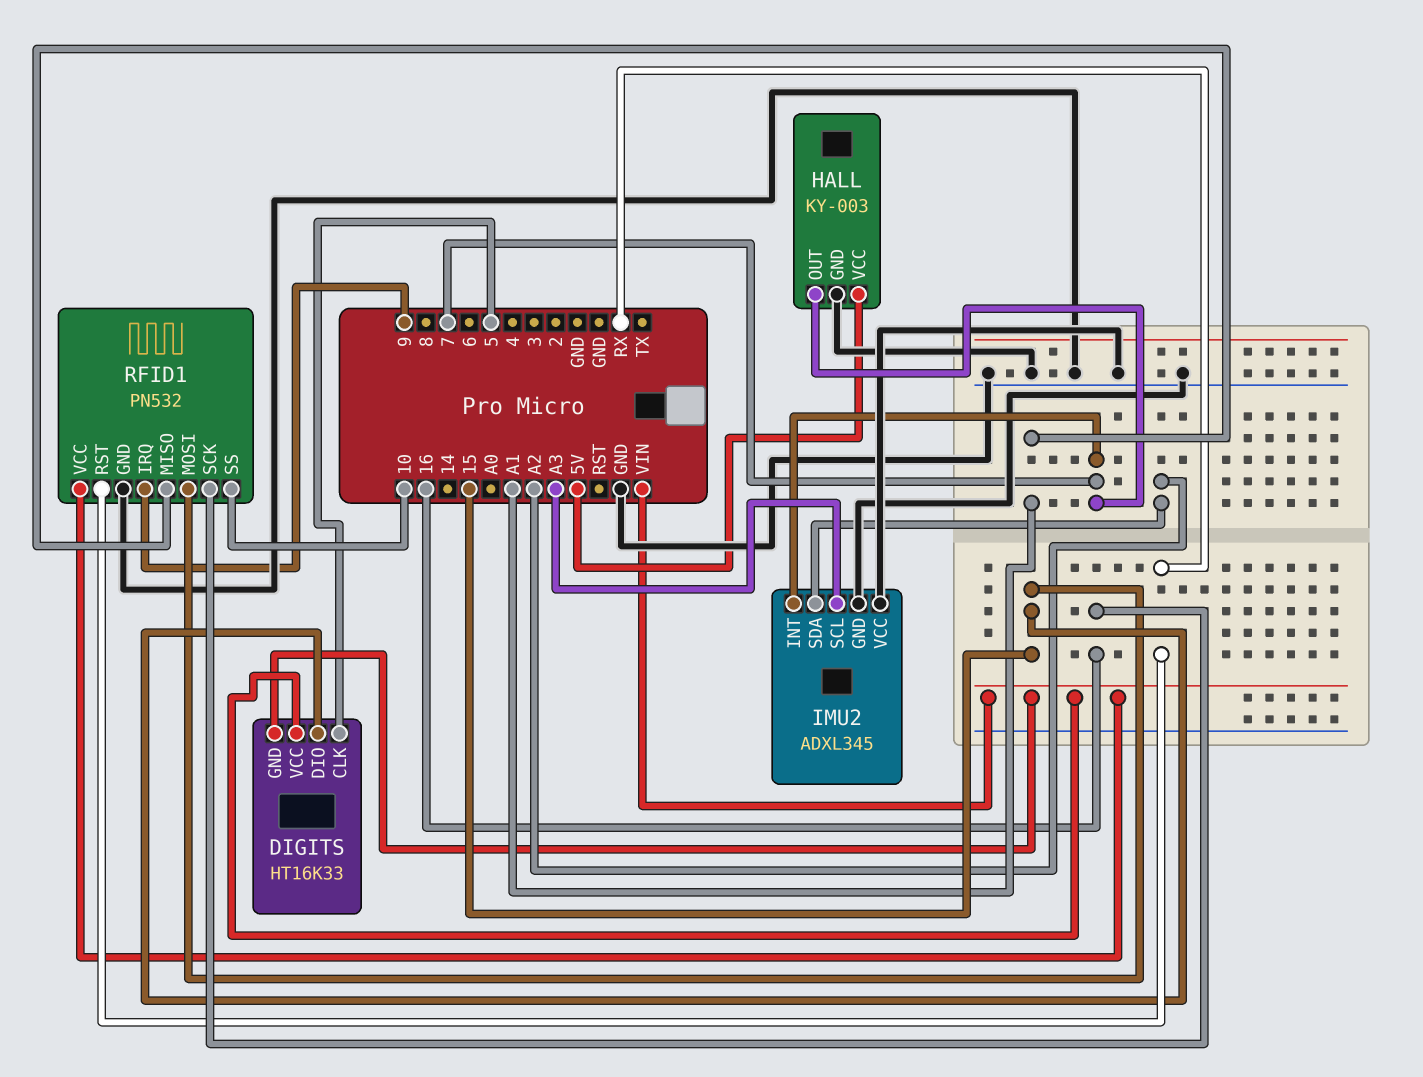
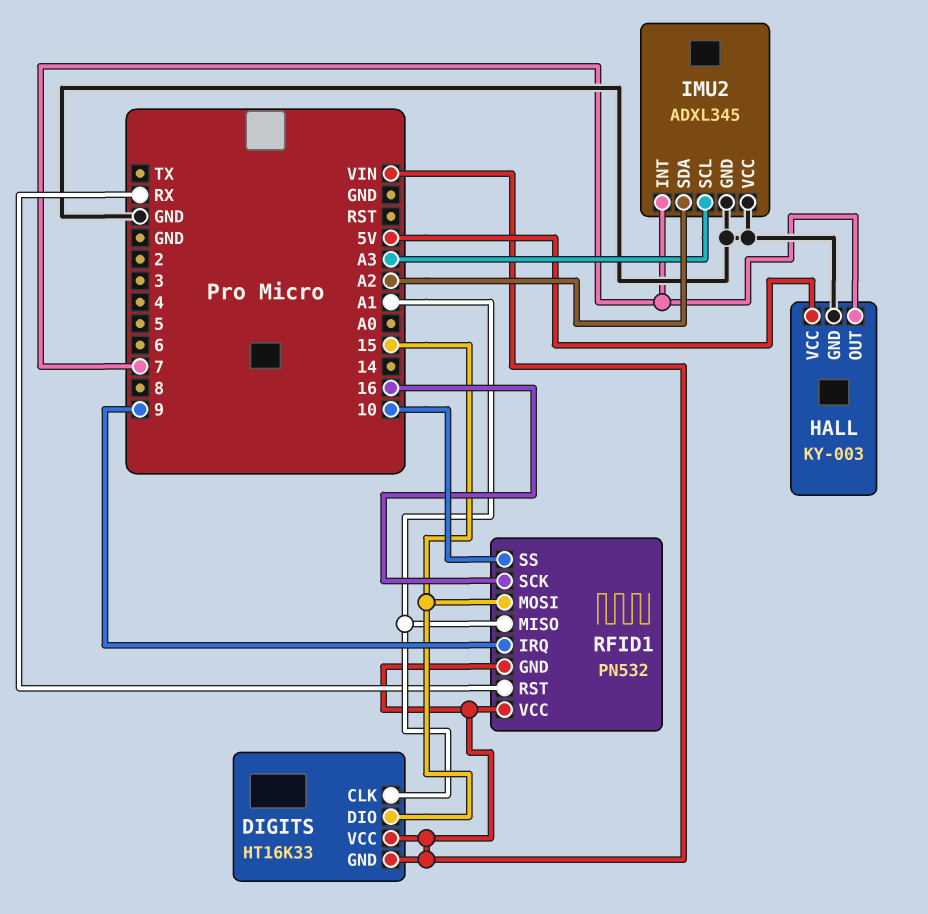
DIGITS pin CLK: 5 -> A1
RFID1 pin GND: GND -> VIN

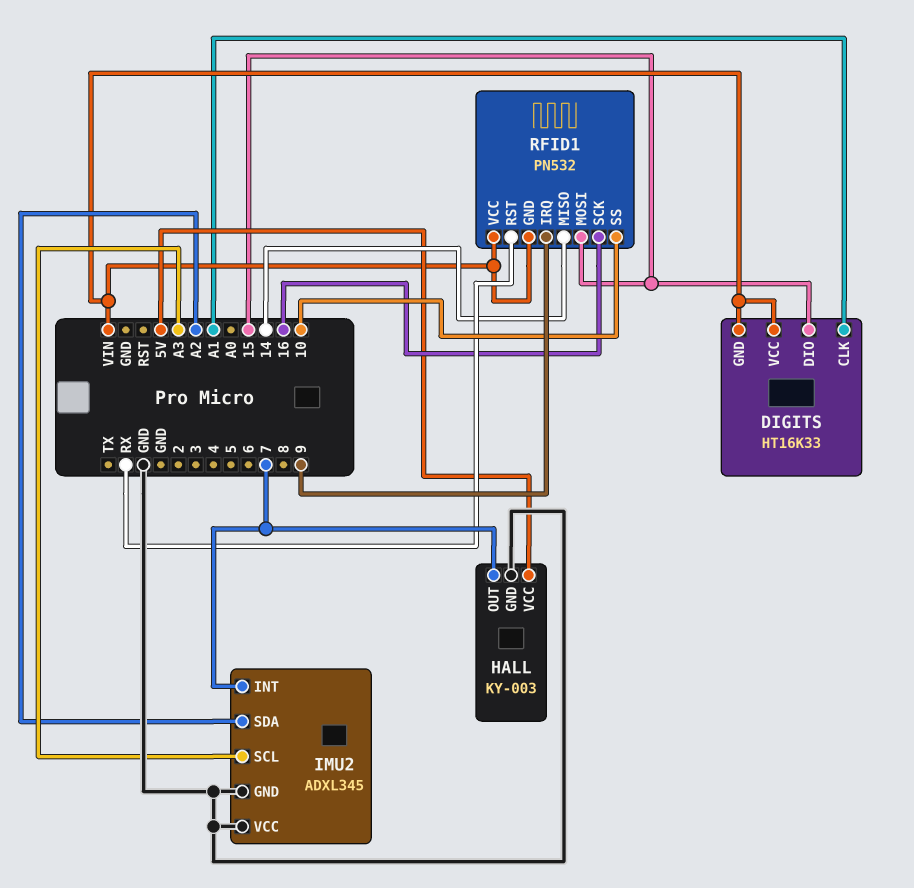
RFID1 pin MISO: A1 -> 14

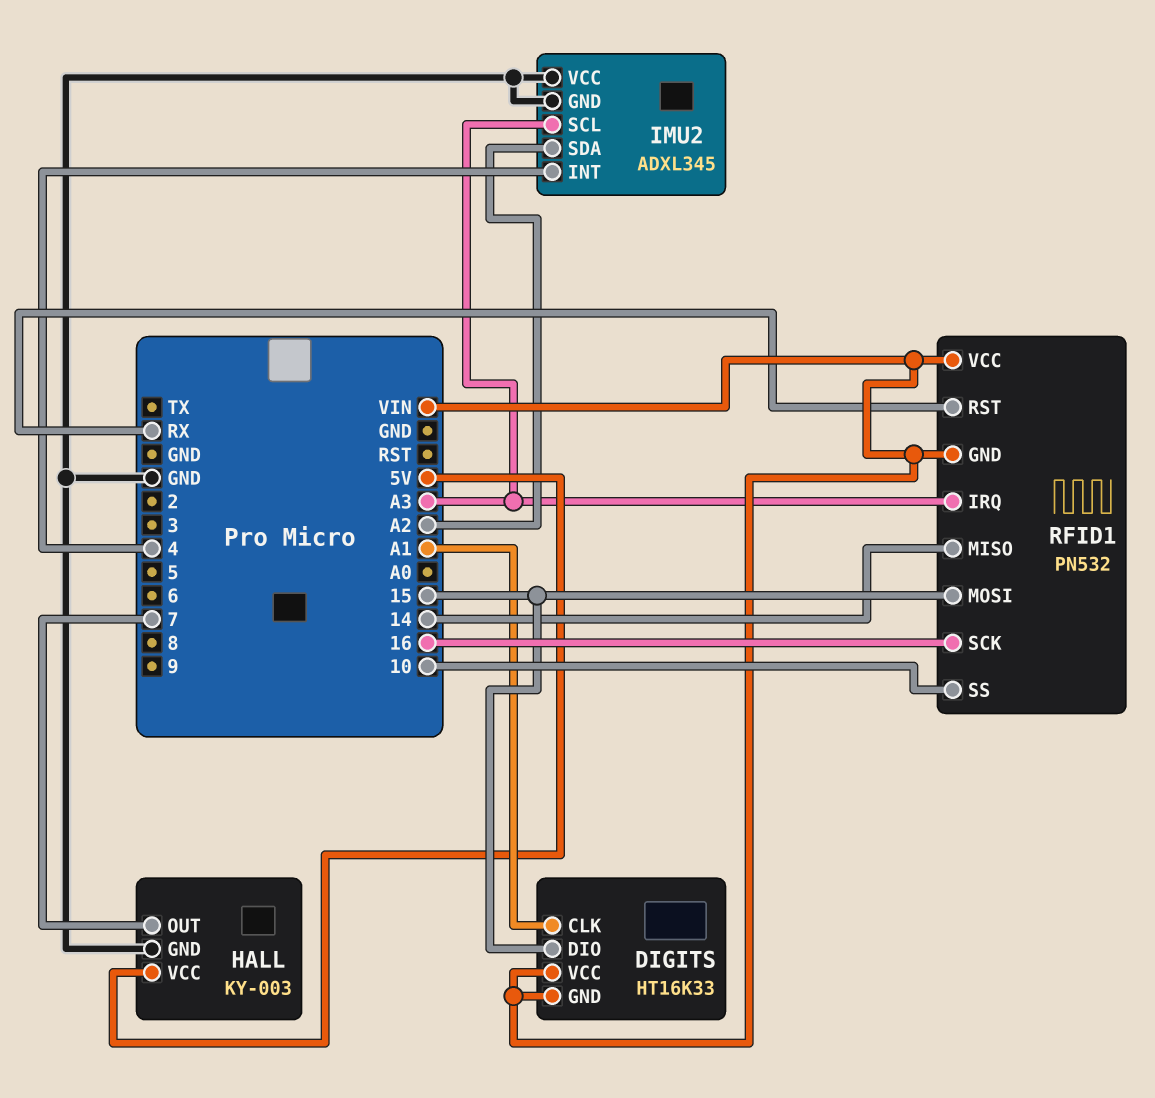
IMU2 pin INT: 7 -> 4
RFID1 pin IRQ: 9 -> A3

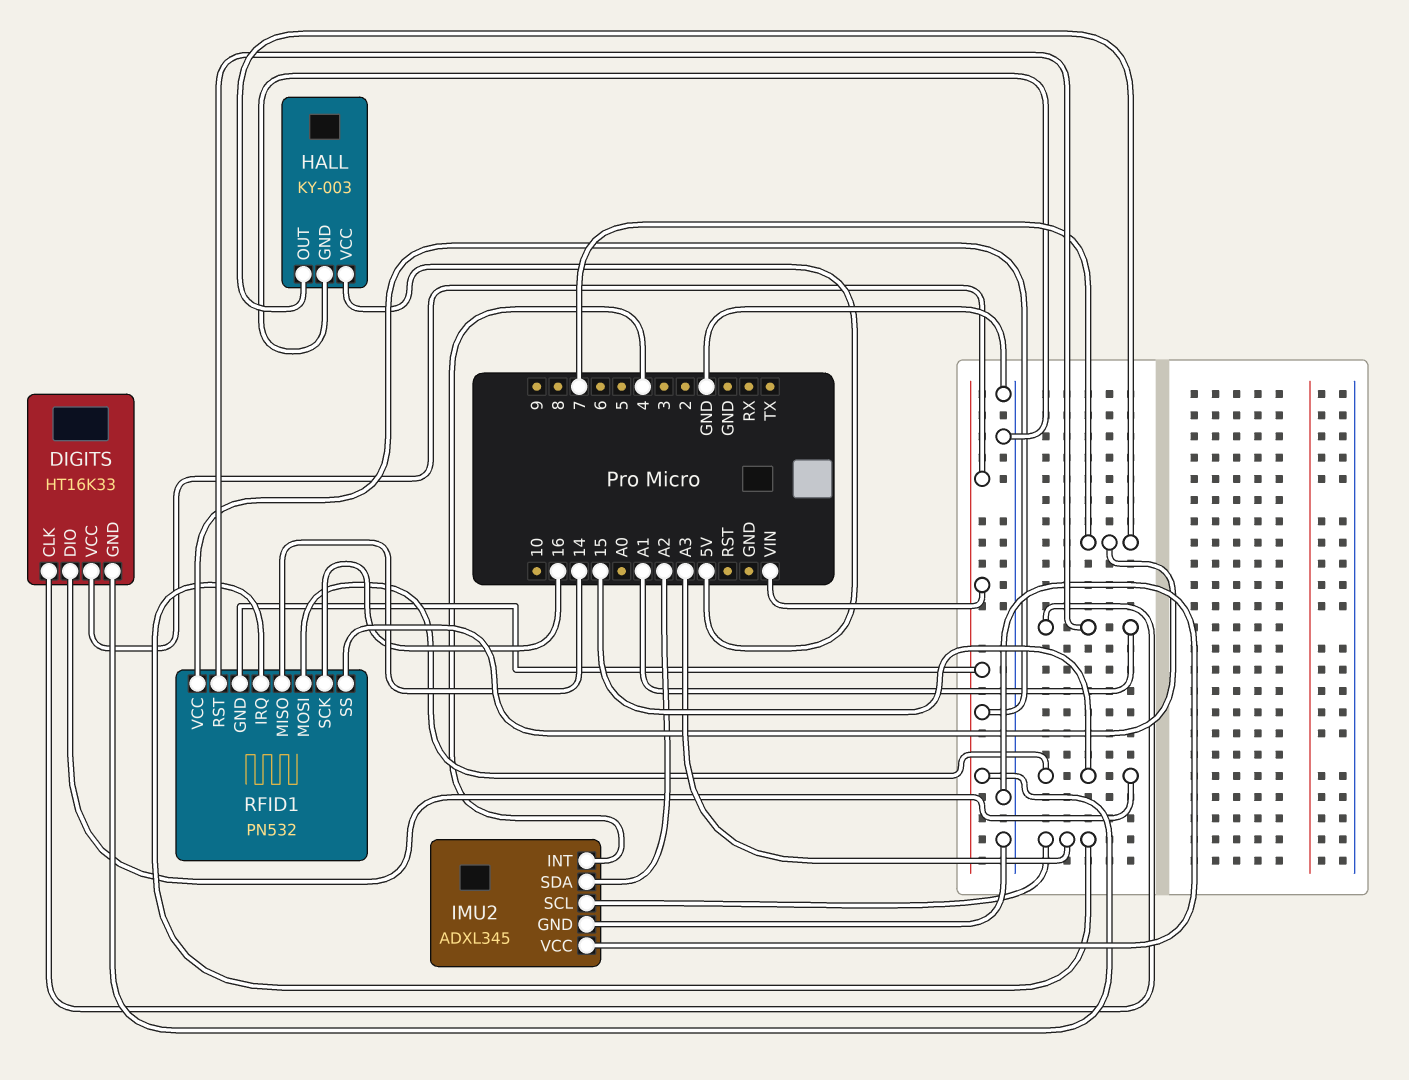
RFID1 pin RST: RX -> A1
RFID1 pin SS: 10 -> 7

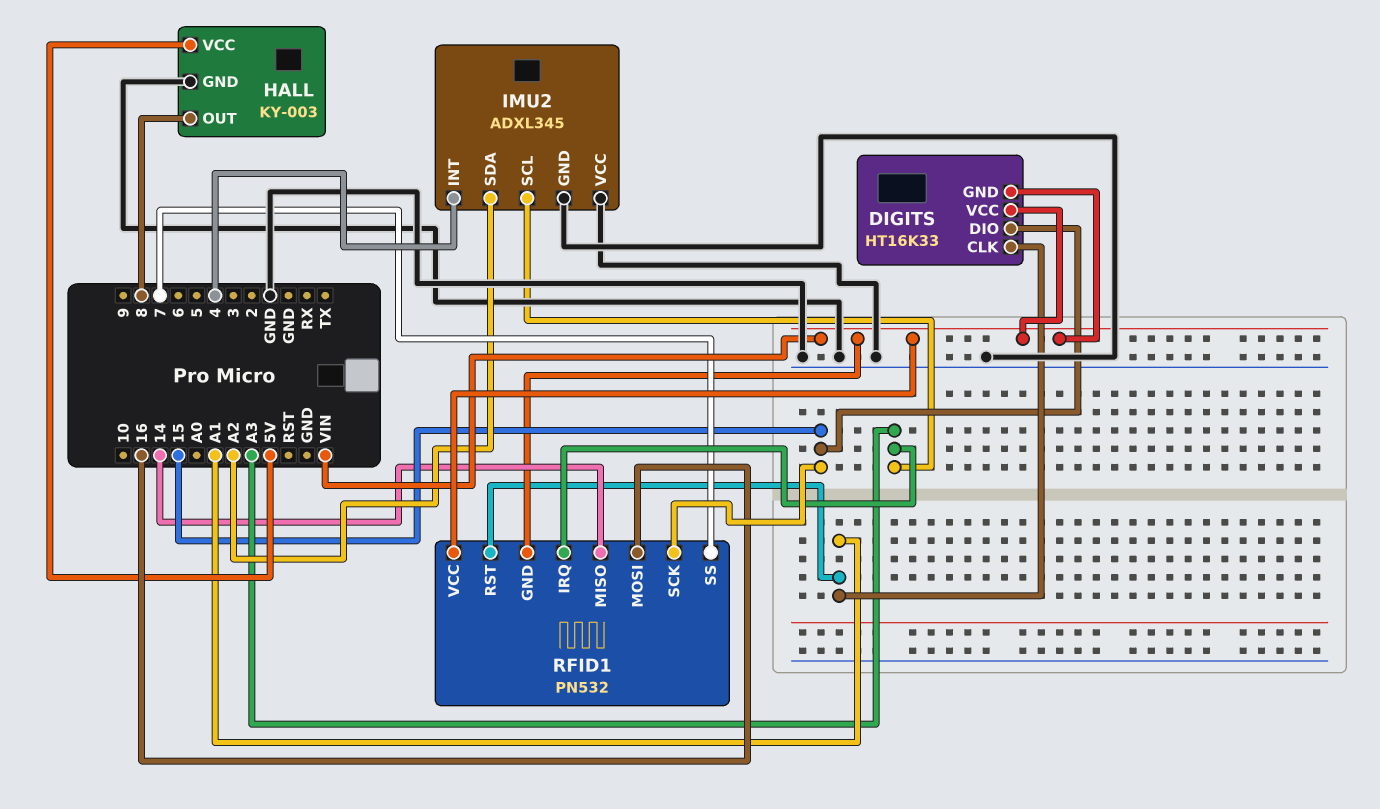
HALL pin OUT: 7 -> 8
RFID1 pin MOSI: 15 -> 16
RFID1 pin SCK: 16 -> 15

